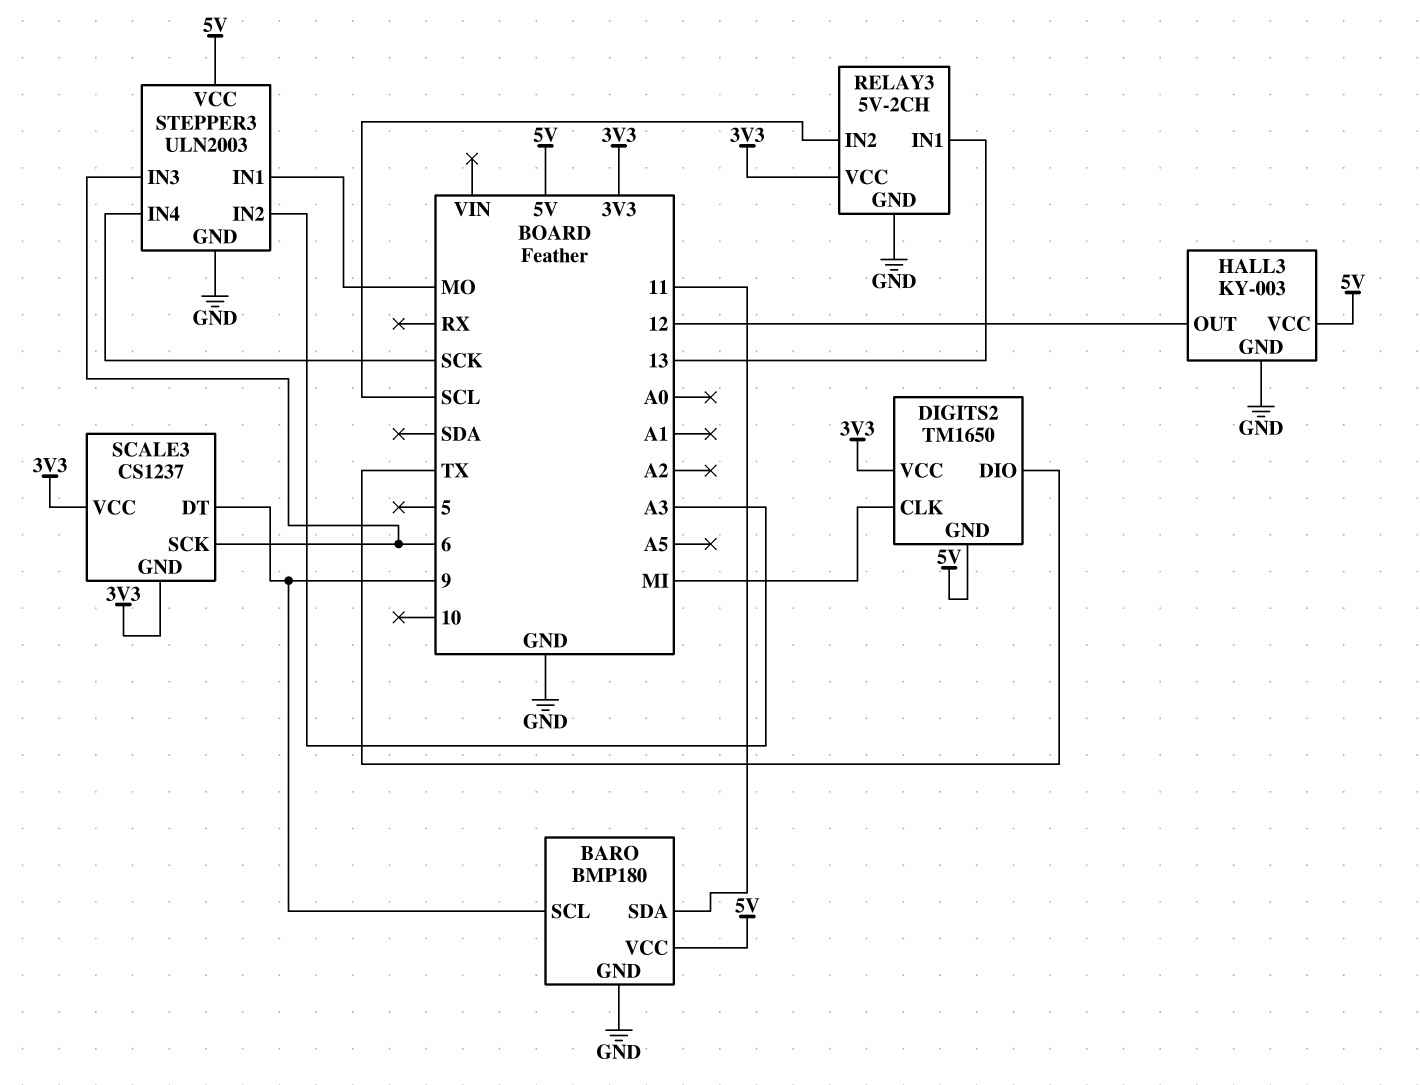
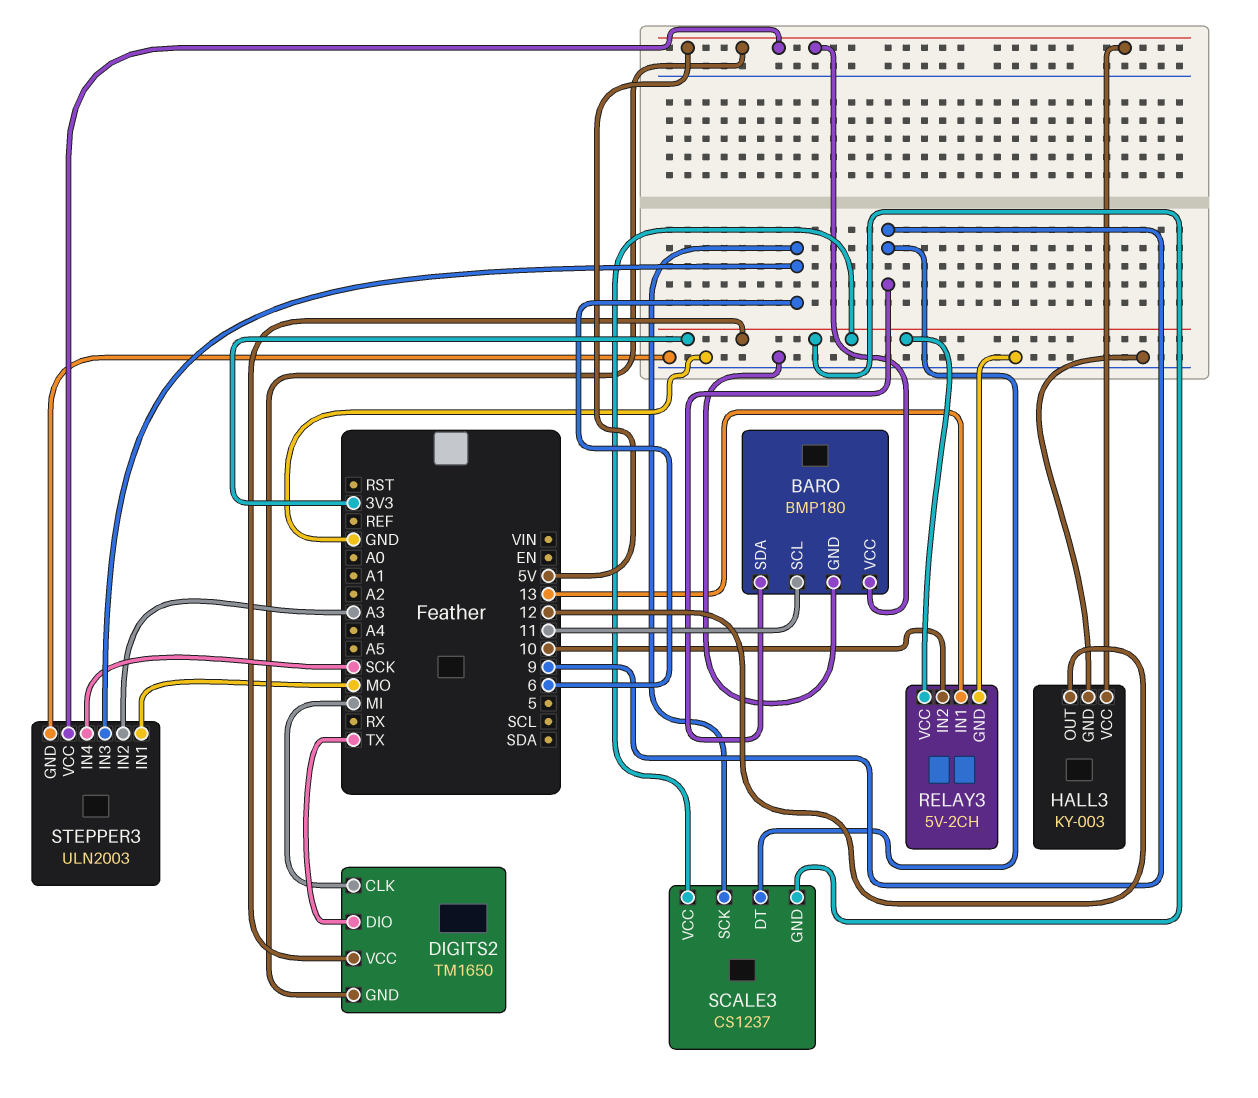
BARO pin SCL: 9 -> 11
BARO pin SDA: 11 -> 9
RELAY3 pin IN2: SCL -> 10

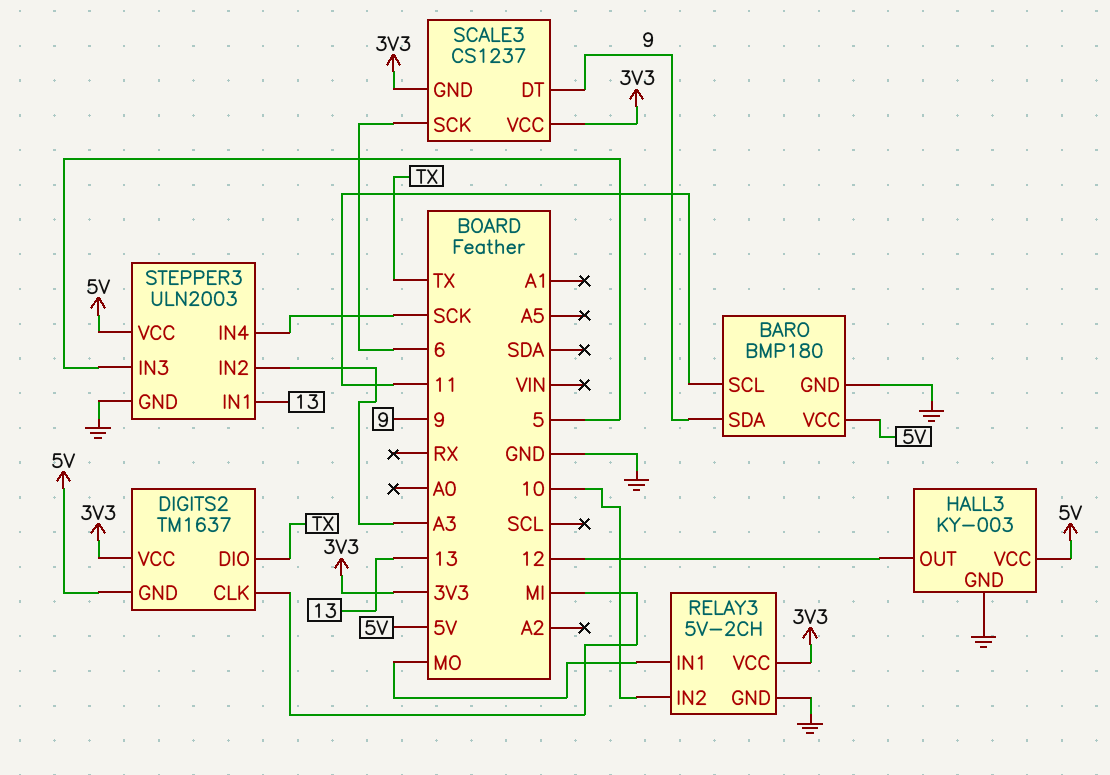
DIGITS2: TM1650 -> TM1637
RELAY3 pin IN1: 13 -> MO
STEPPER3 pin IN1: MO -> 13
STEPPER3 pin IN3: 6 -> 5

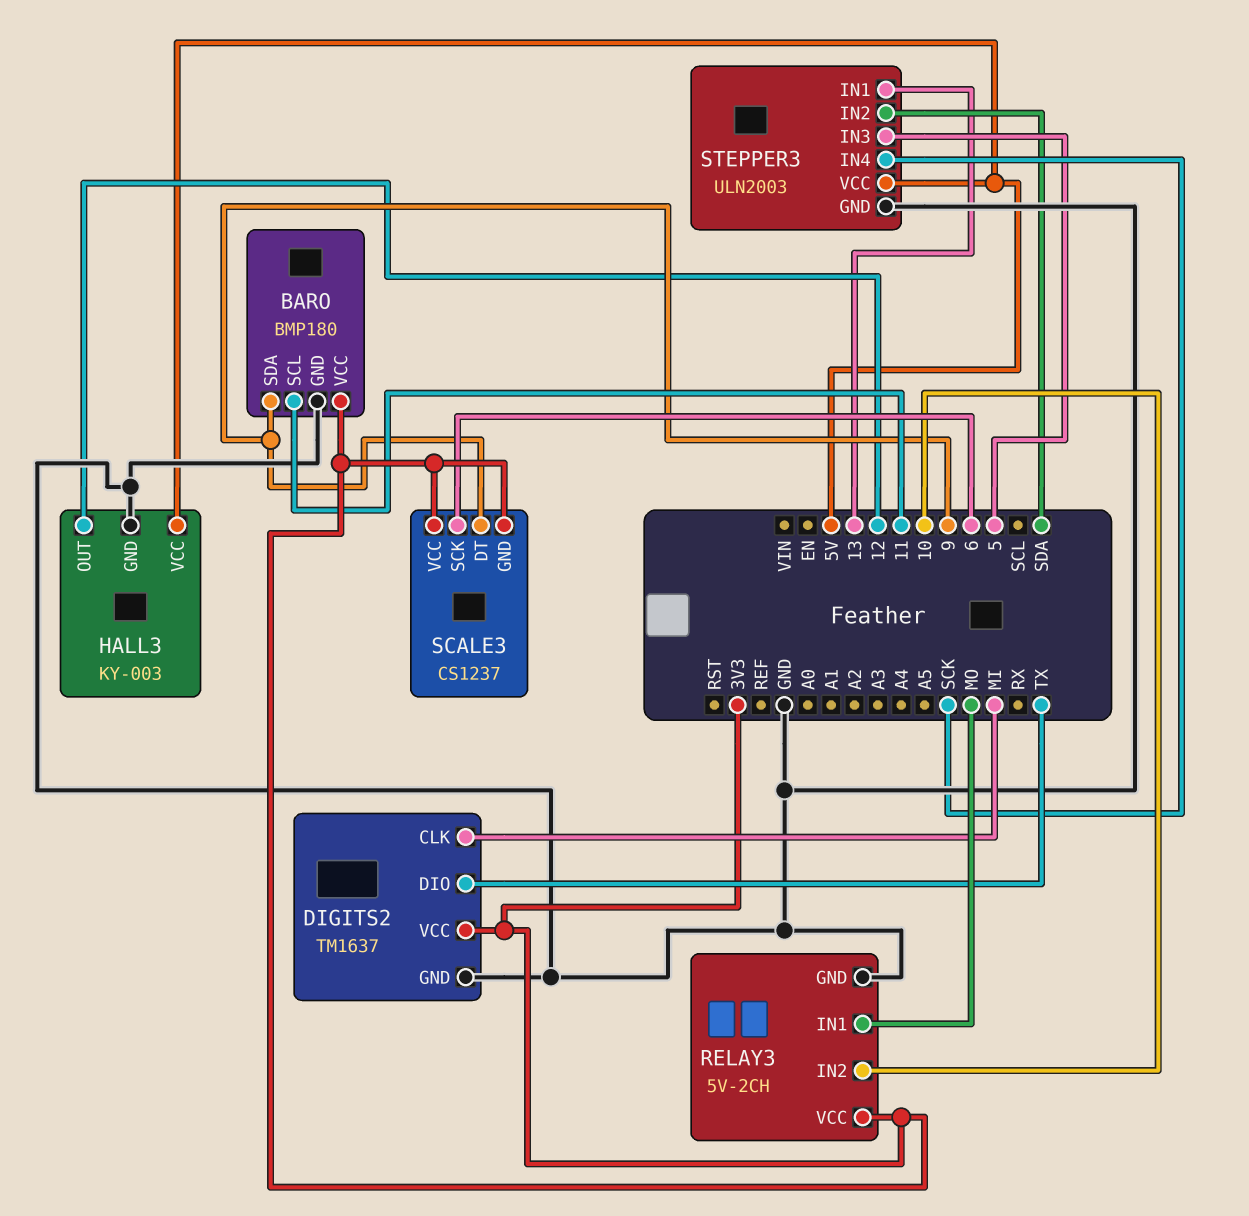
BARO pin VCC: 5V -> 3V3
DIGITS2 pin GND: 5V -> GND
STEPPER3 pin IN2: A3 -> SDA

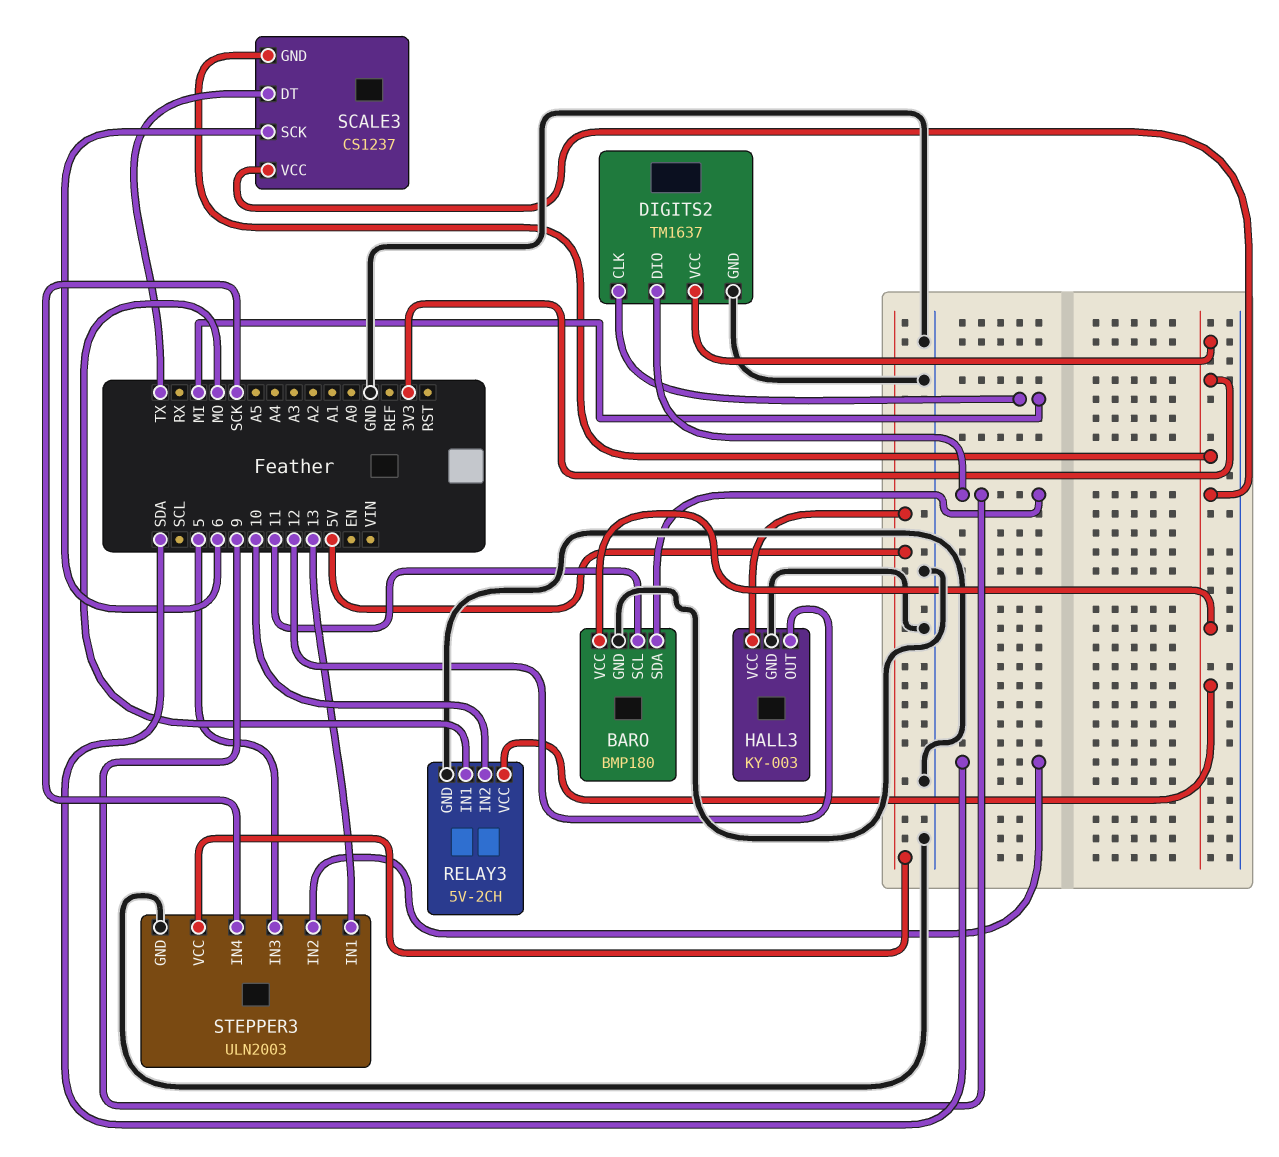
DIGITS2 pin DIO: TX -> 9
SCALE3 pin DT: 9 -> TX

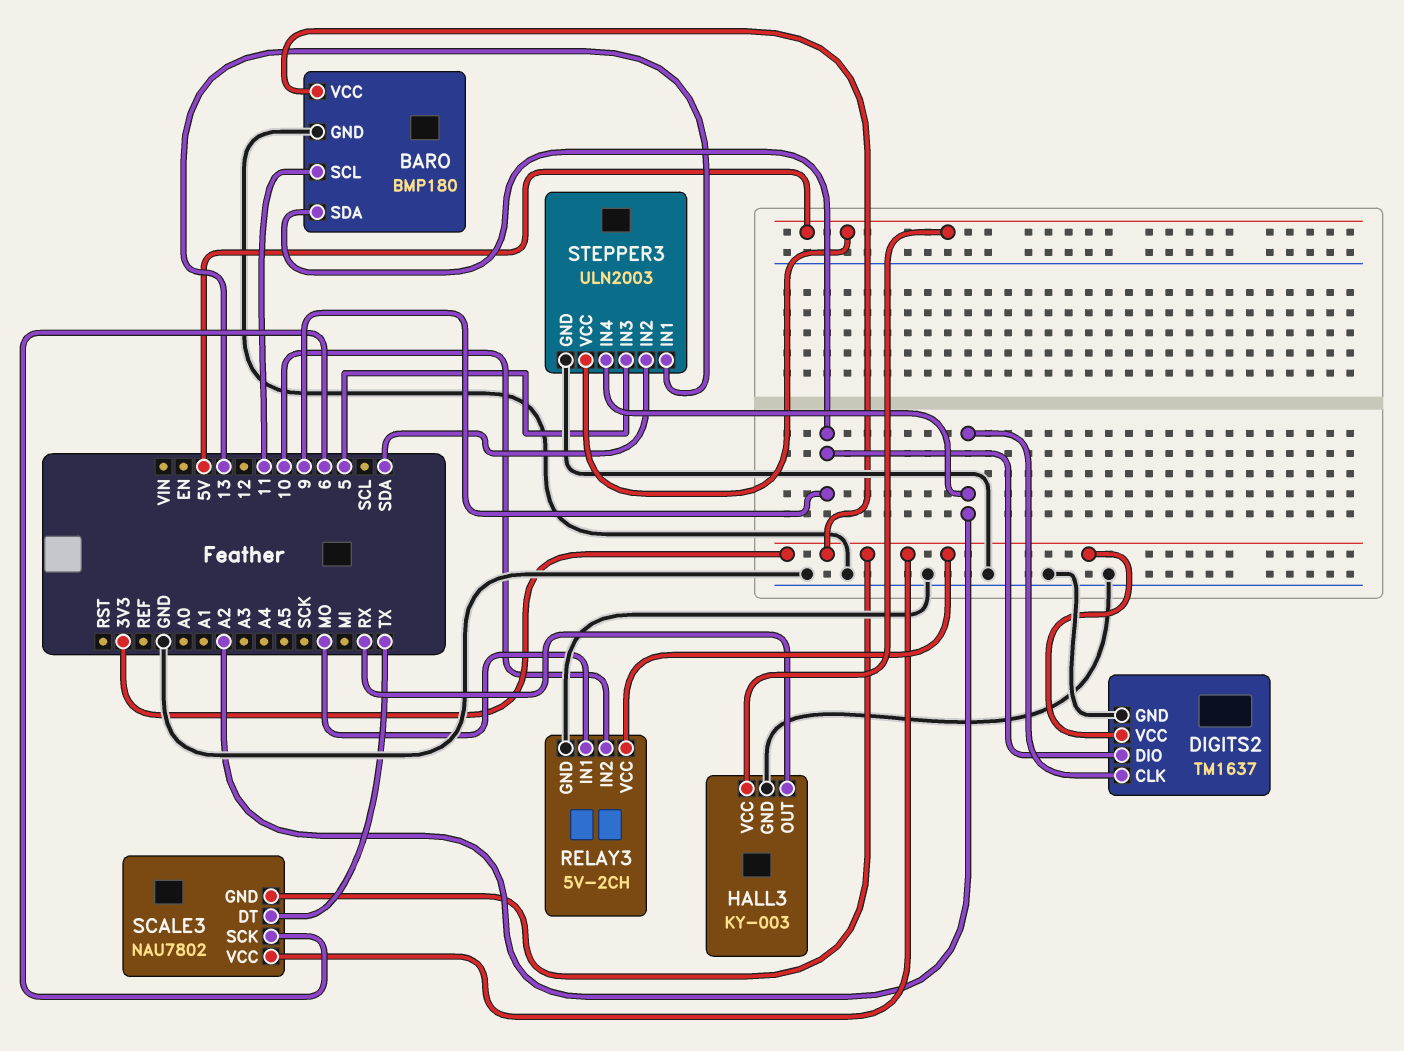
DIGITS2 pin CLK: MI -> A2
HALL3 pin OUT: 12 -> RX
SCALE3: CS1237 -> NAU7802
STEPPER3 pin IN4: SCK -> A2

